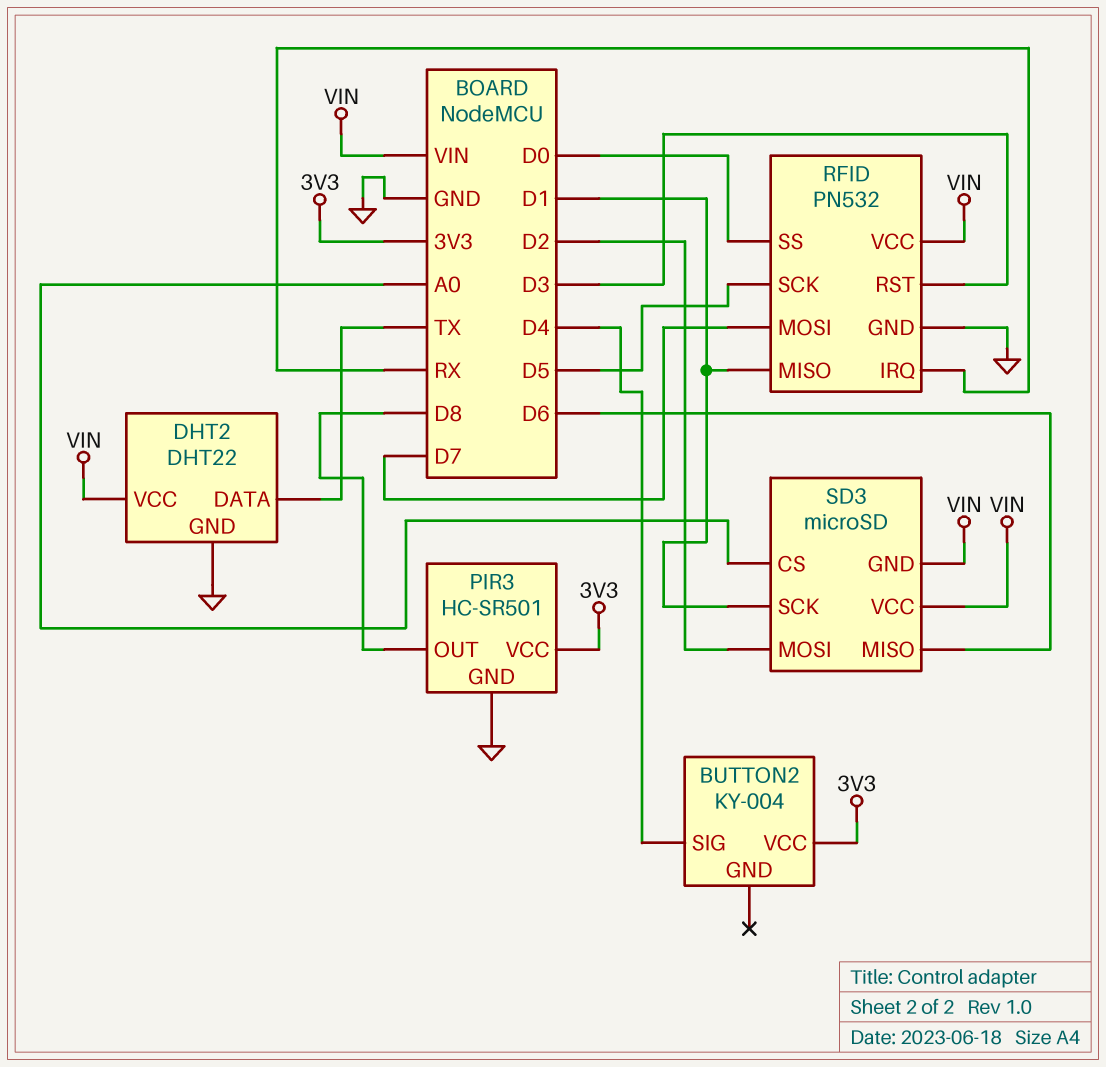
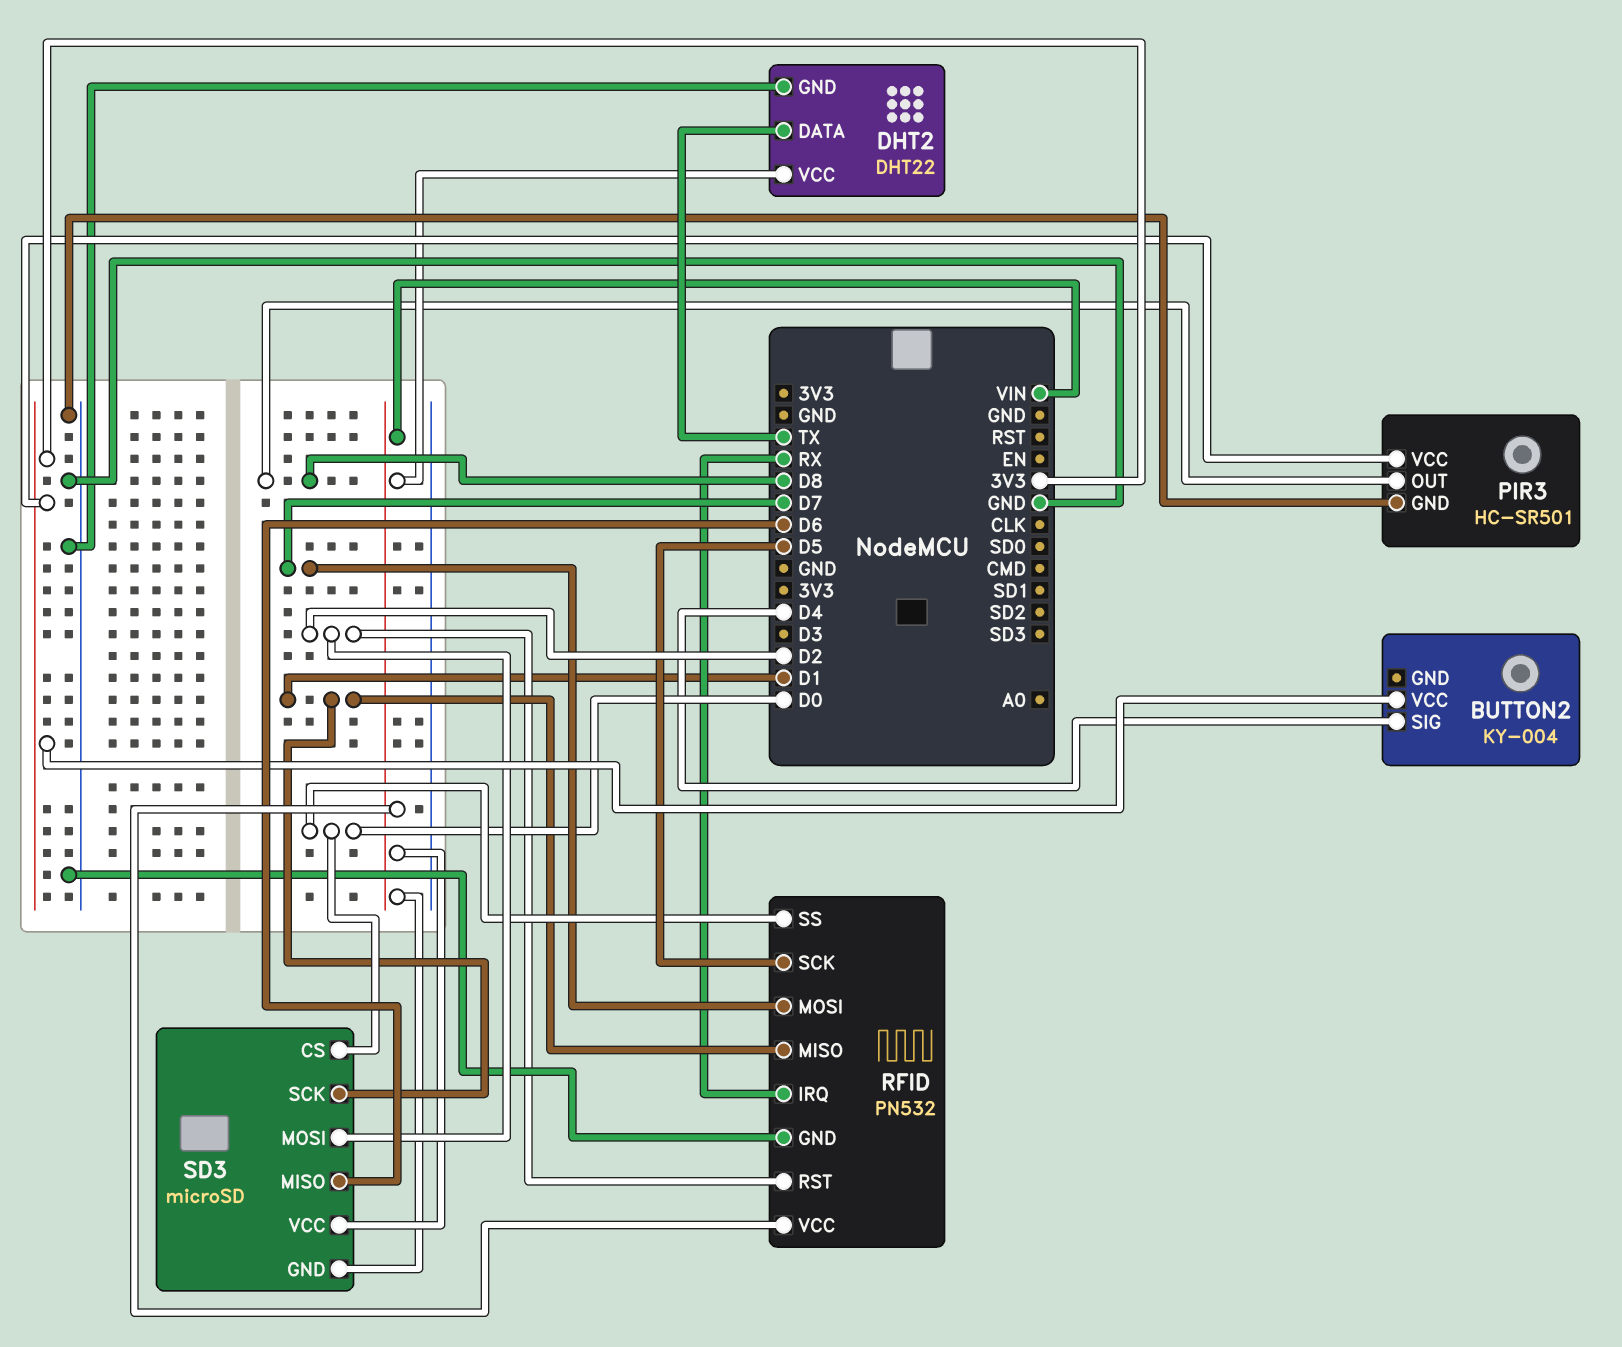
RFID pin RST: D3 -> D2
SD3 pin CS: A0 -> D0

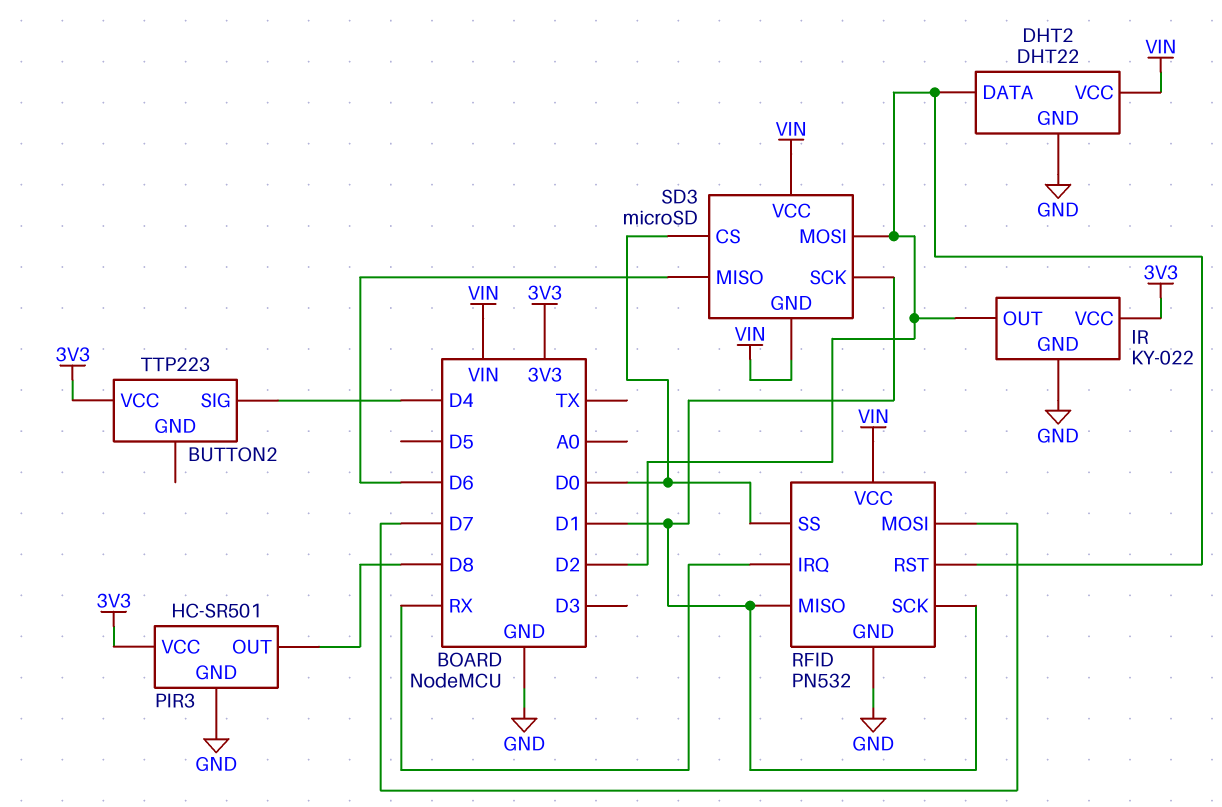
BUTTON2: KY-004 -> TTP223
DHT2 pin DATA: TX -> D2
IR: none -> KY-022
IR pin GND: none -> GND
IR pin OUT: none -> D2
IR pin VCC: none -> 3V3
RFID pin SCK: D5 -> D1

